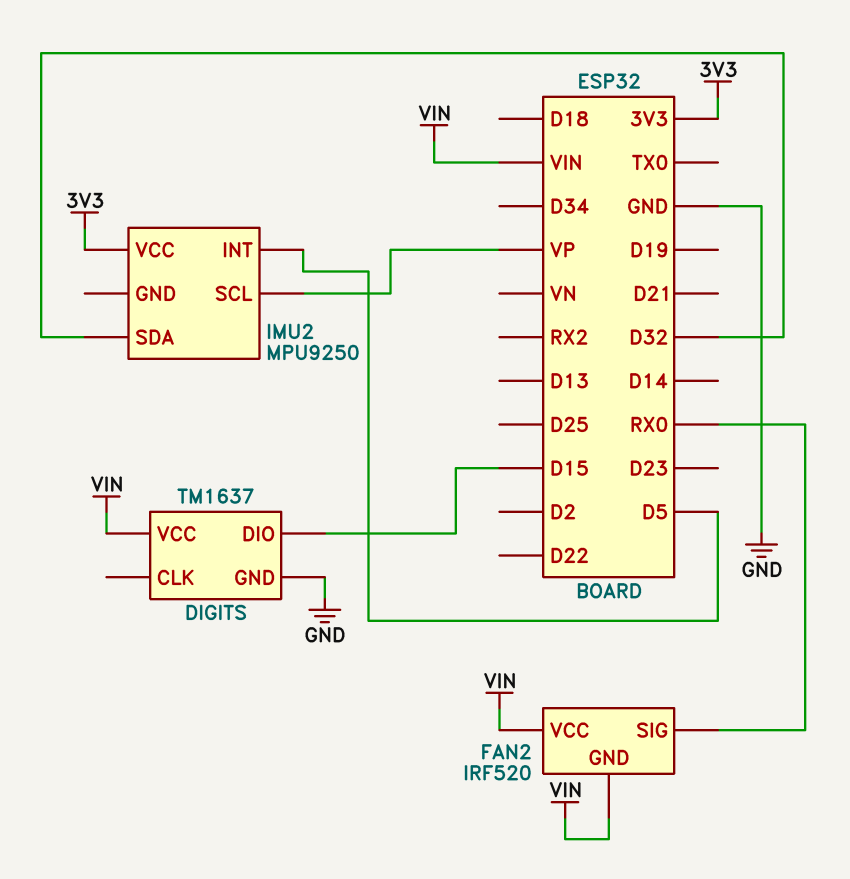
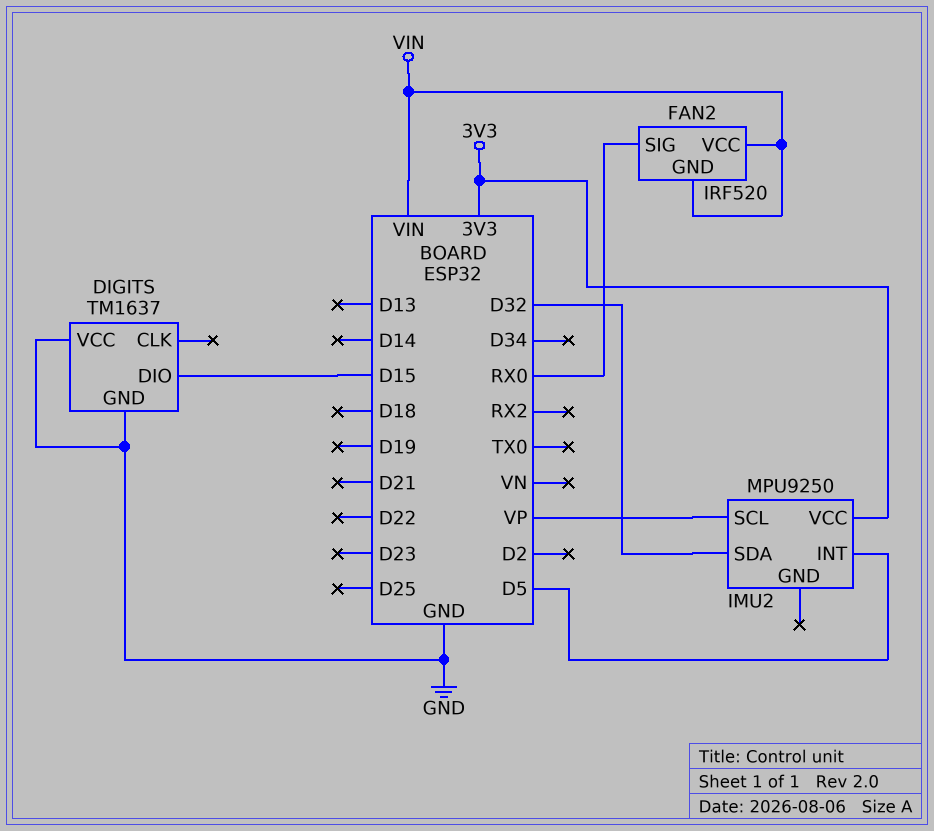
DIGITS pin VCC: VIN -> GND

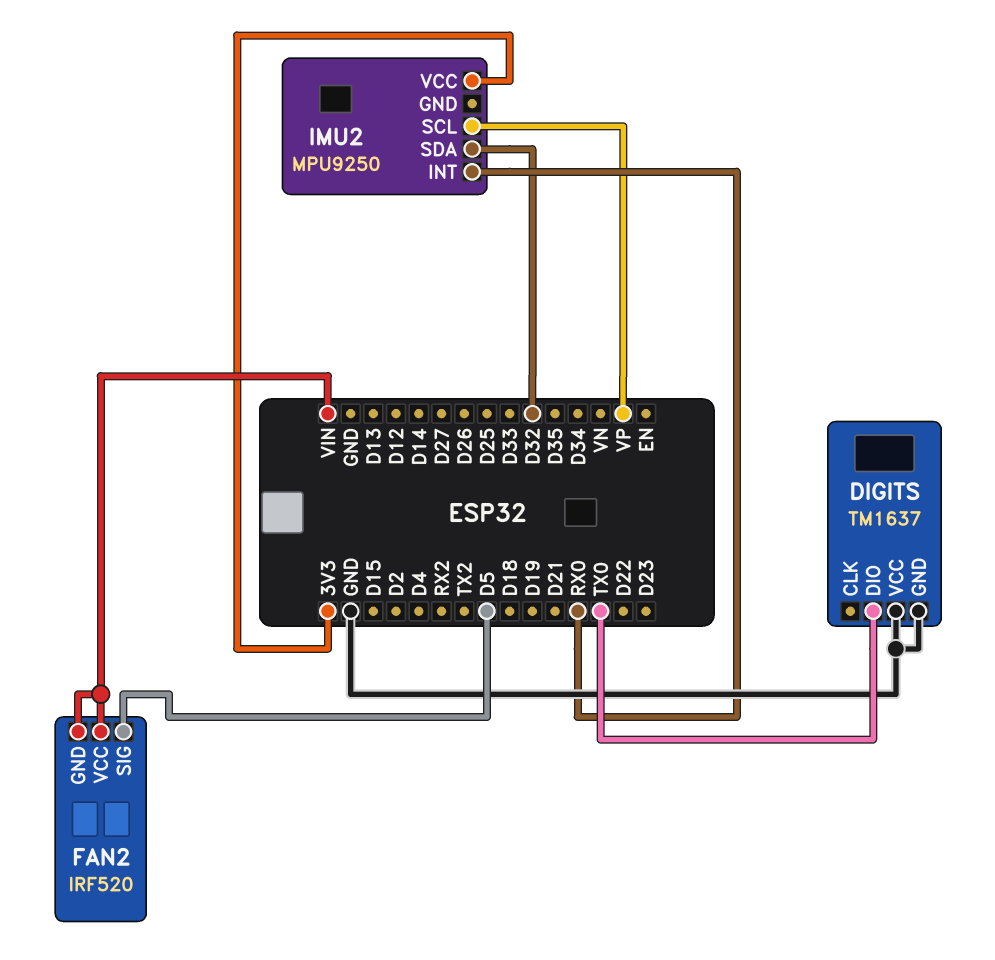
DIGITS pin DIO: D15 -> TX0
FAN2 pin SIG: RX0 -> D5
IMU2 pin INT: D5 -> RX0

